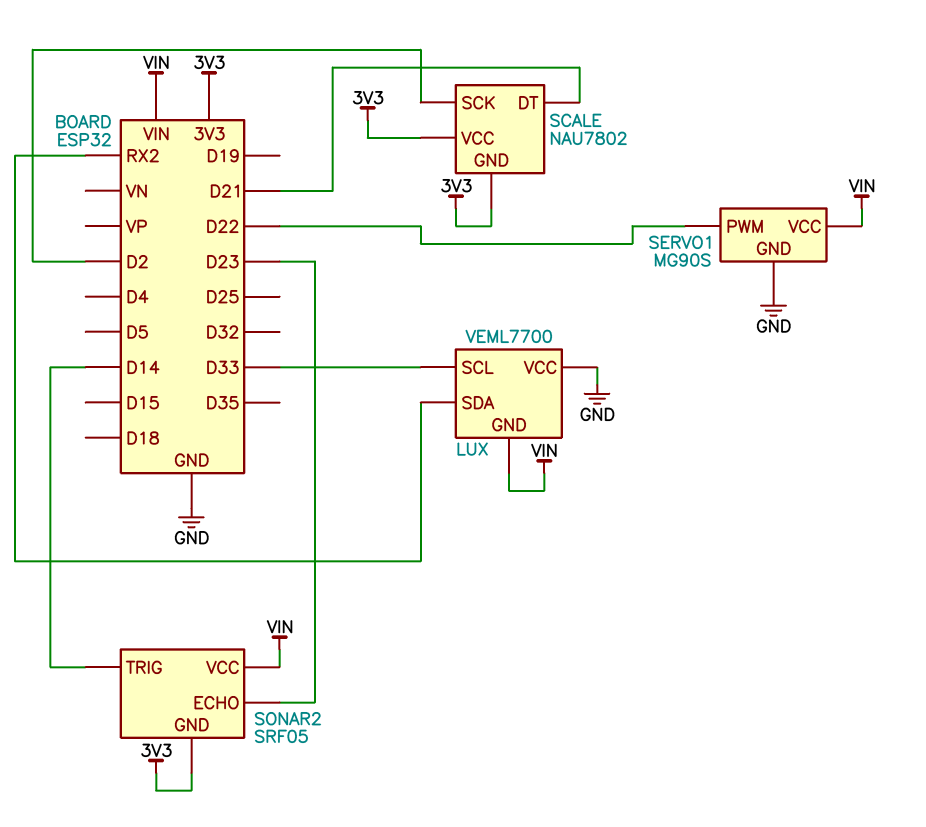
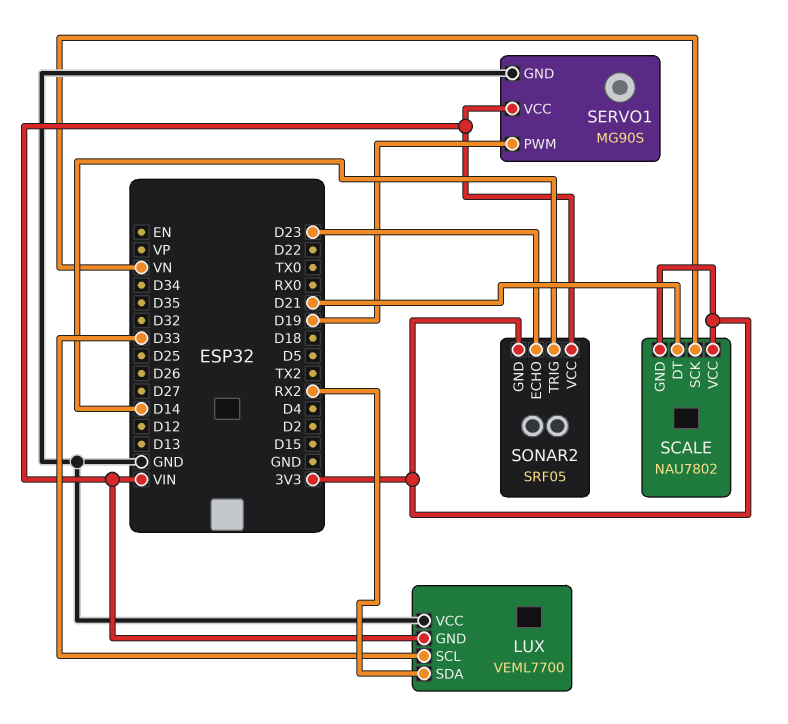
SCALE pin SCK: D2 -> VN
SERVO1 pin PWM: D22 -> D19

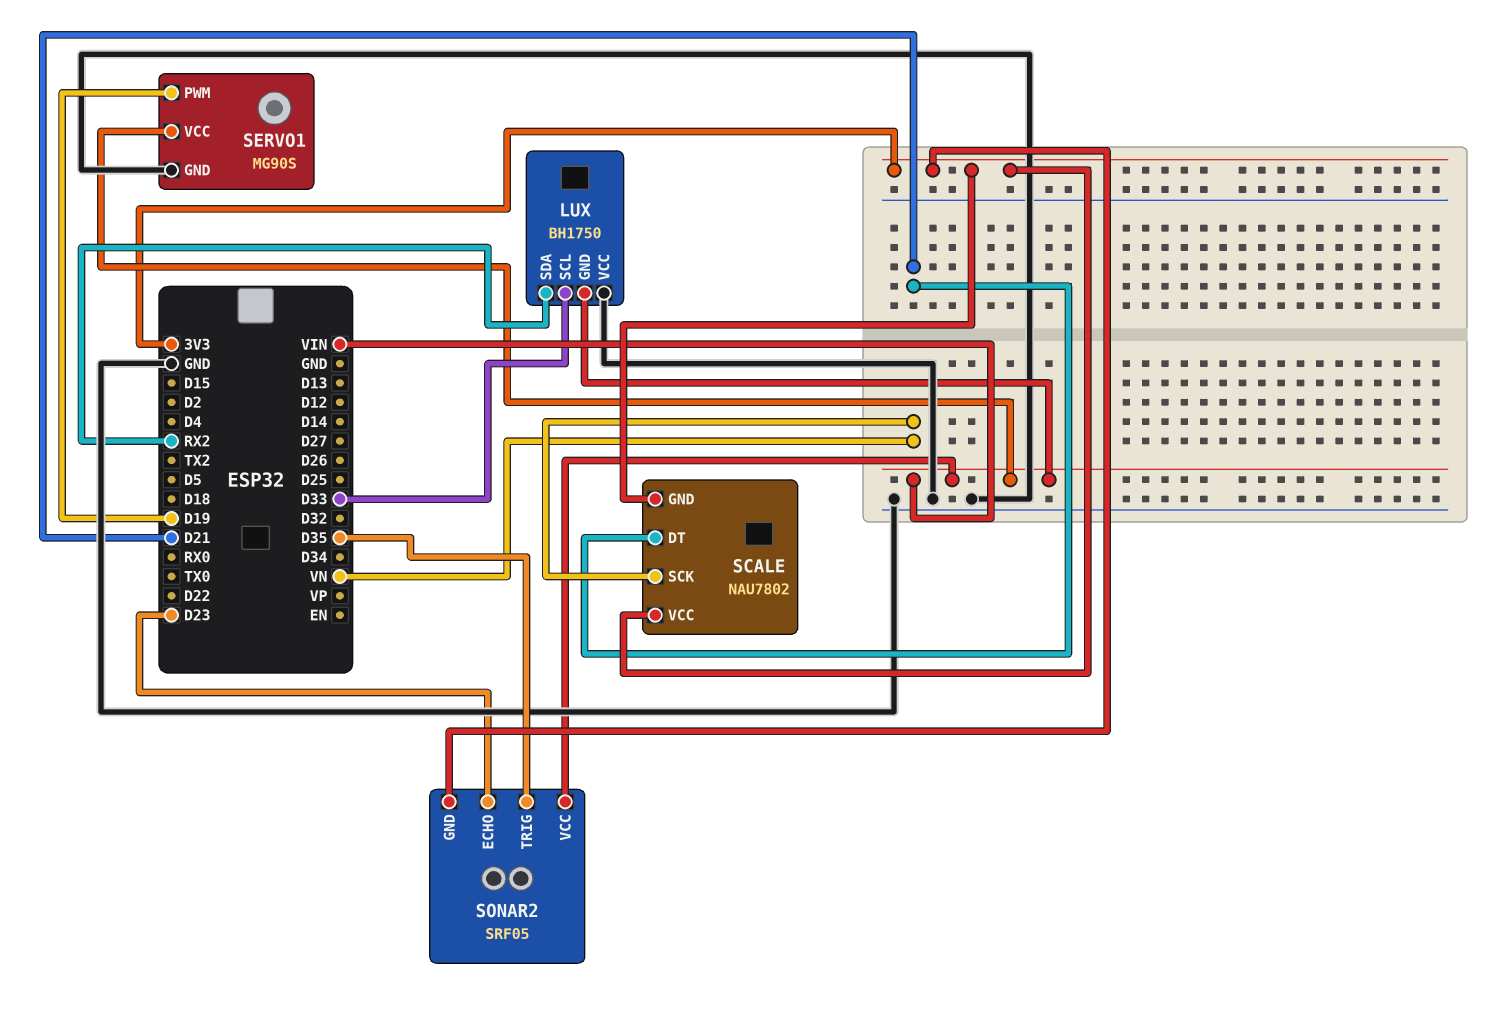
LUX: VEML7700 -> BH1750
SONAR2 pin TRIG: D14 -> D35

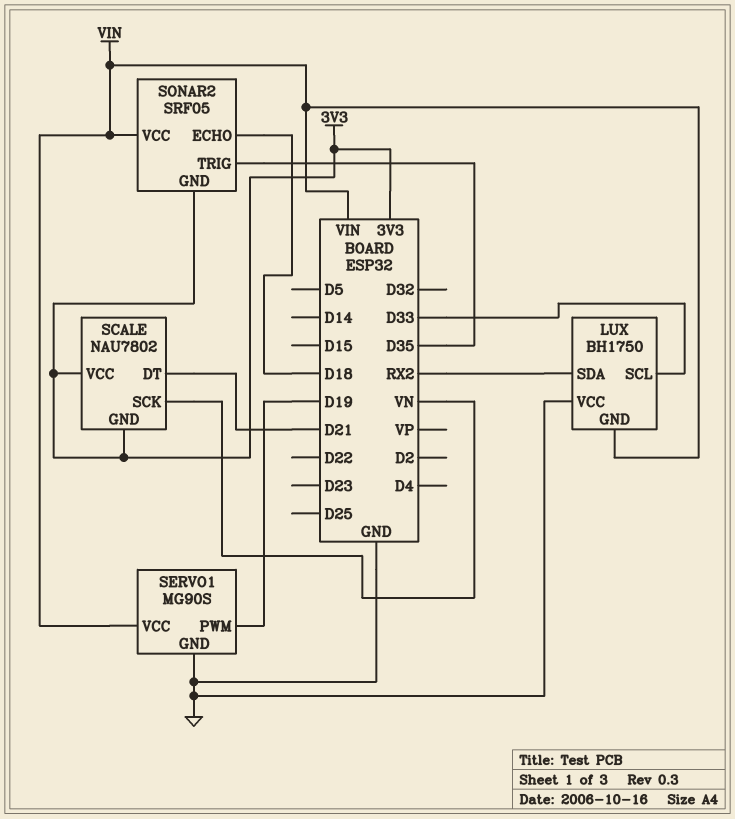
SONAR2 pin ECHO: D23 -> D18

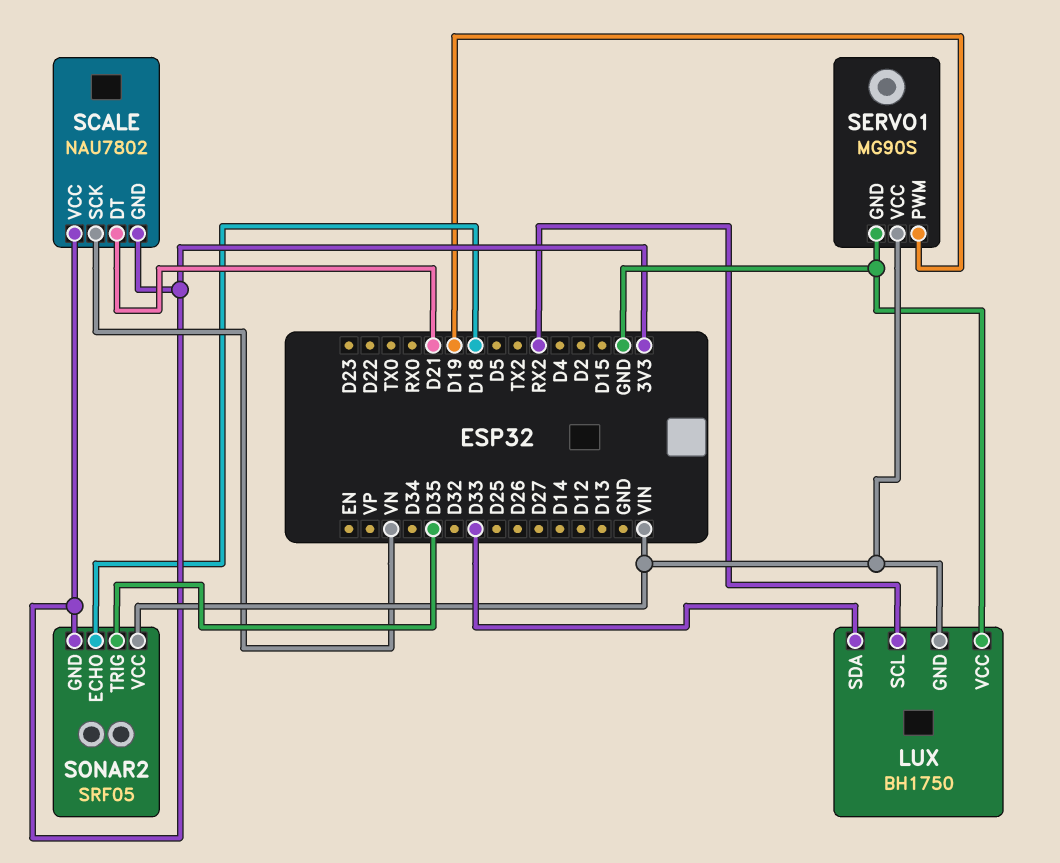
LUX pin SCL: D33 -> RX2
LUX pin SDA: RX2 -> D33

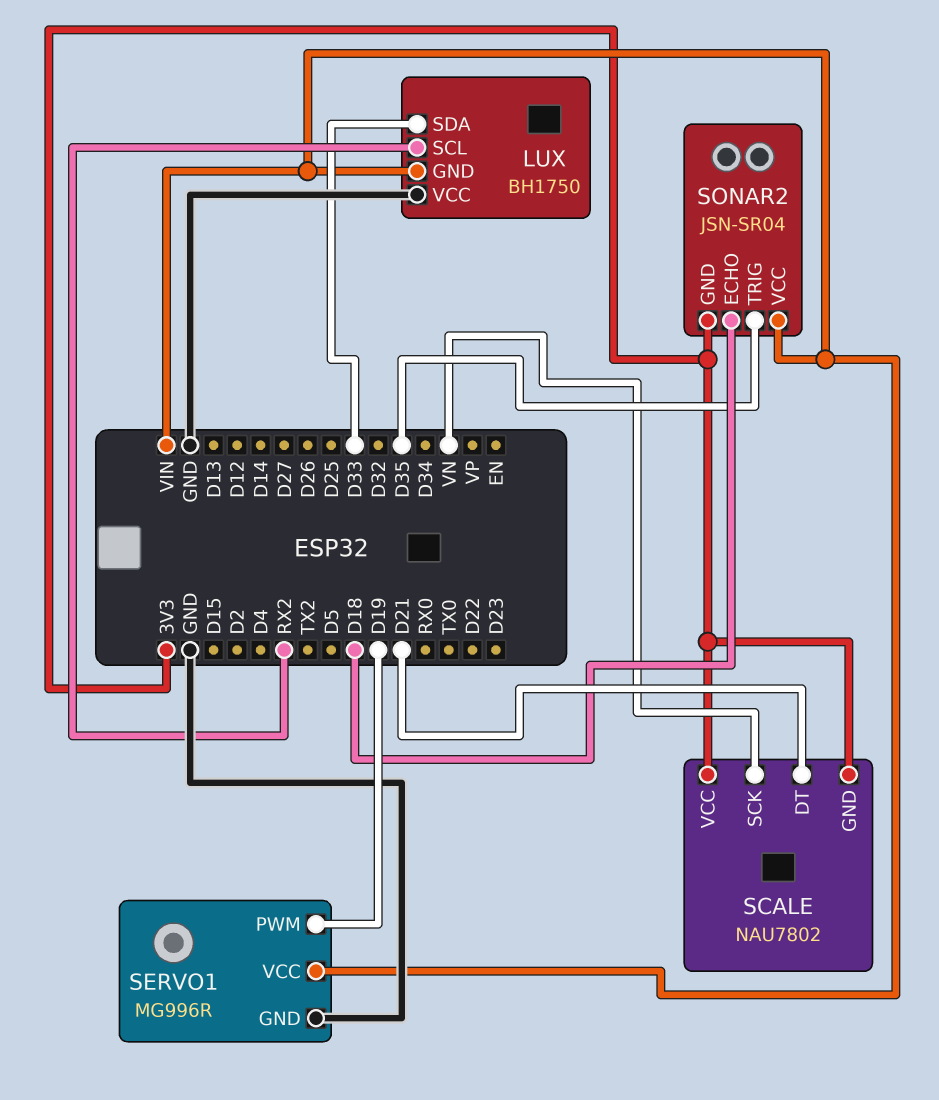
SERVO1: MG90S -> MG996R
SONAR2: SRF05 -> JSN-SR04

